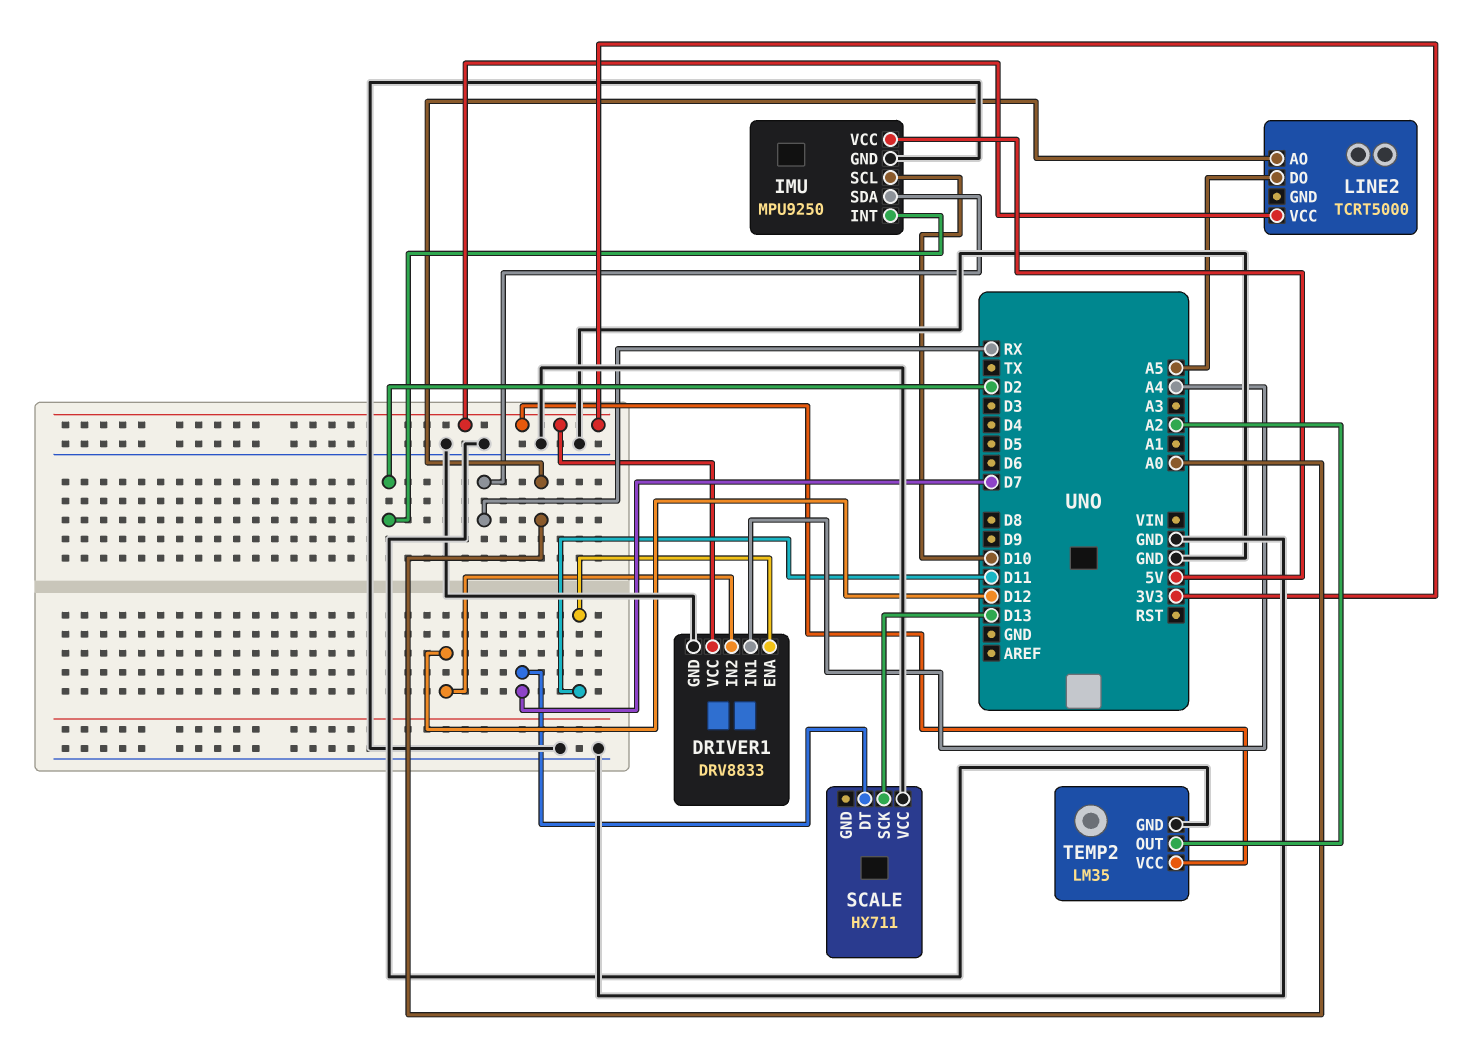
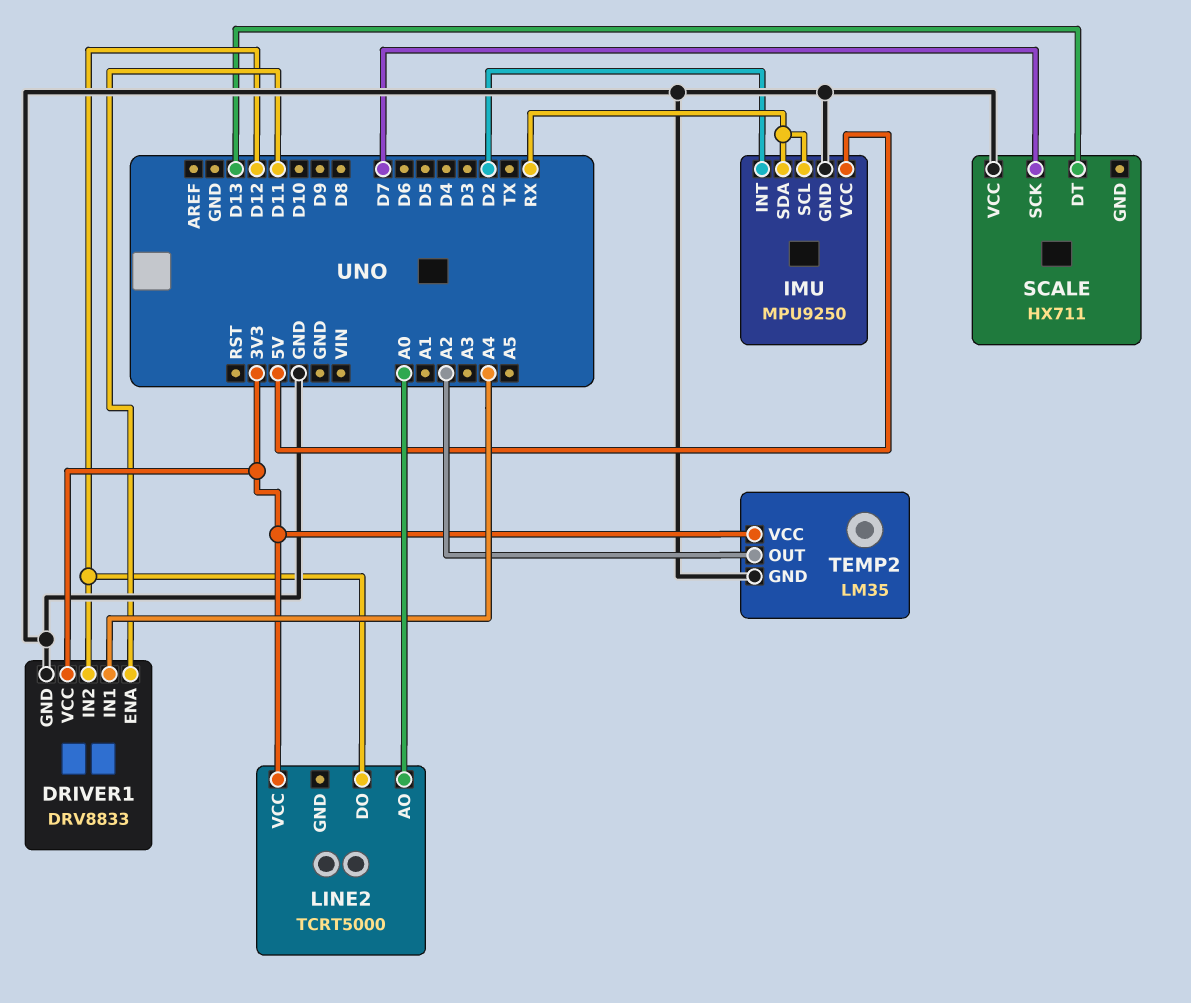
IMU pin SCL: D10 -> RX
LINE2 pin DO: A5 -> D12
SCALE pin DT: D7 -> D13
SCALE pin SCK: D13 -> D7

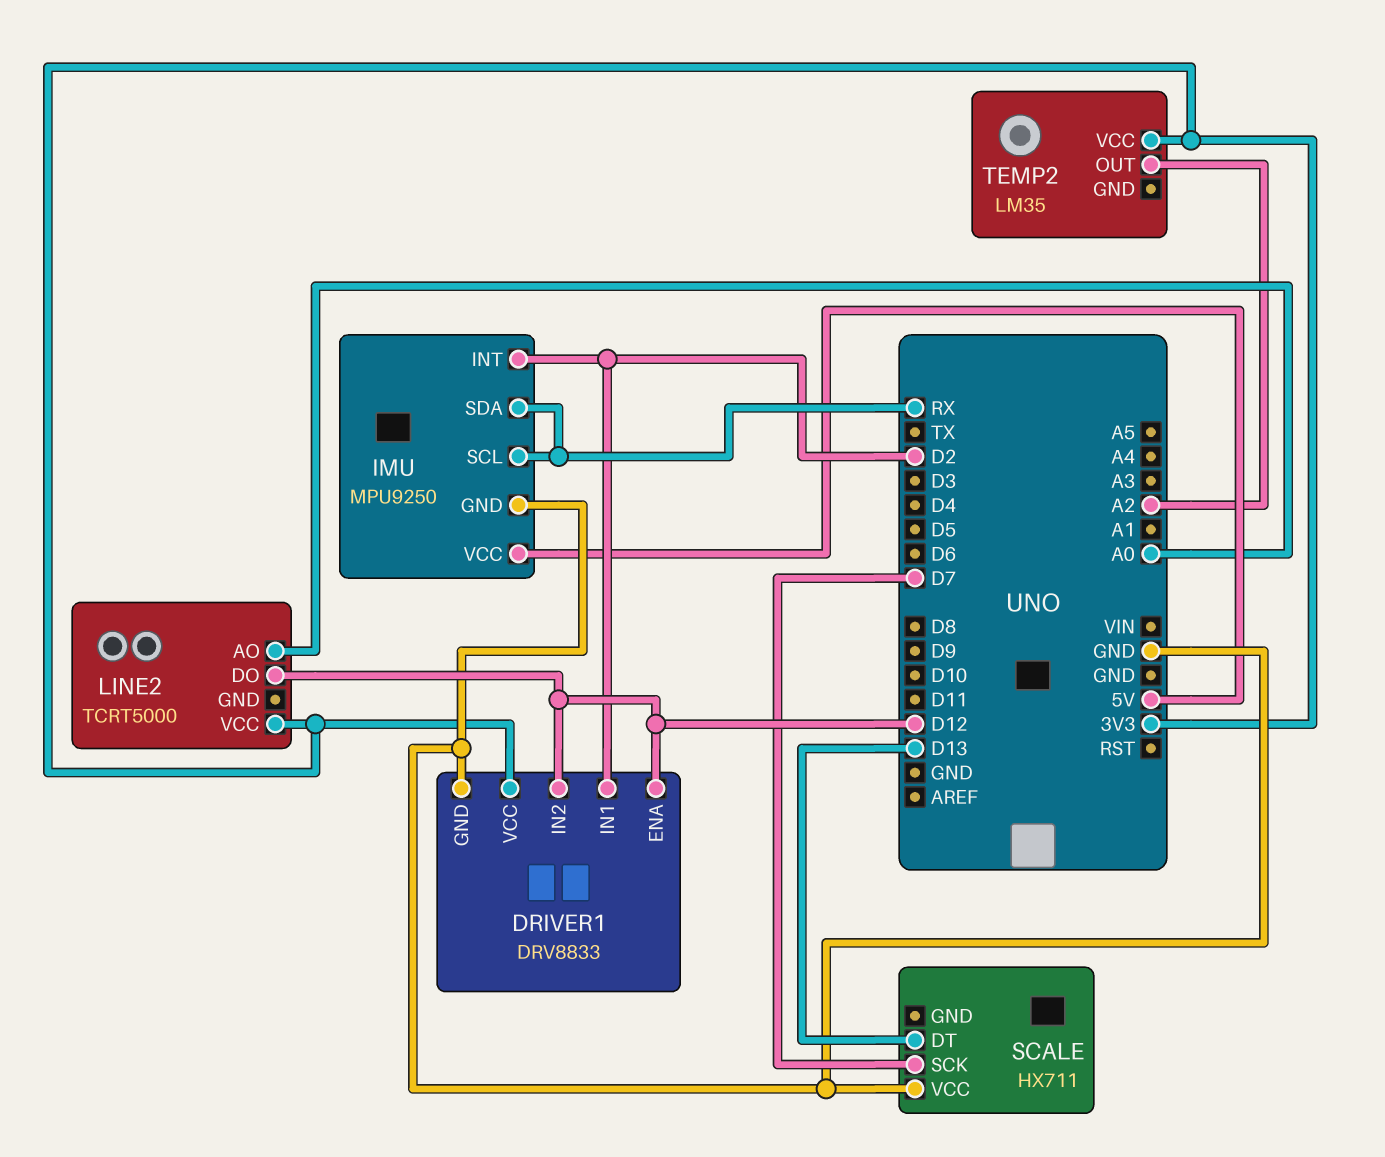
DRIVER1 pin ENA: D11 -> D12
DRIVER1 pin IN1: A4 -> D2
TEMP2 pin GND: GND -> none

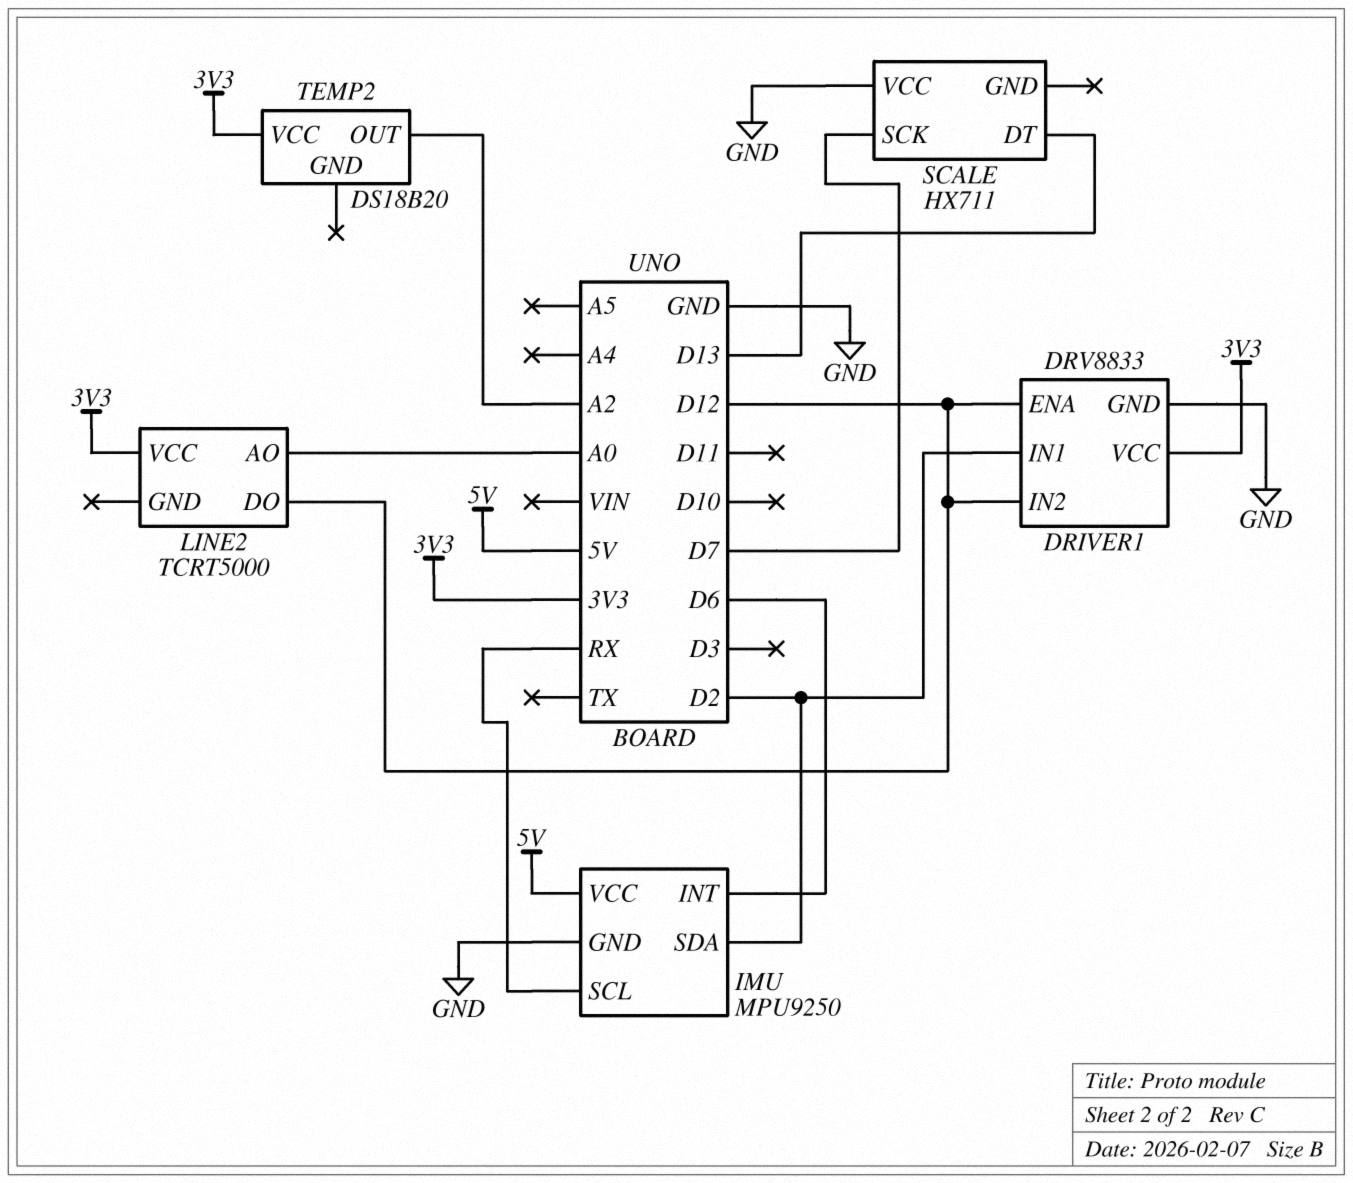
IMU pin INT: D2 -> D6
IMU pin SDA: RX -> D2
TEMP2: LM35 -> DS18B20

